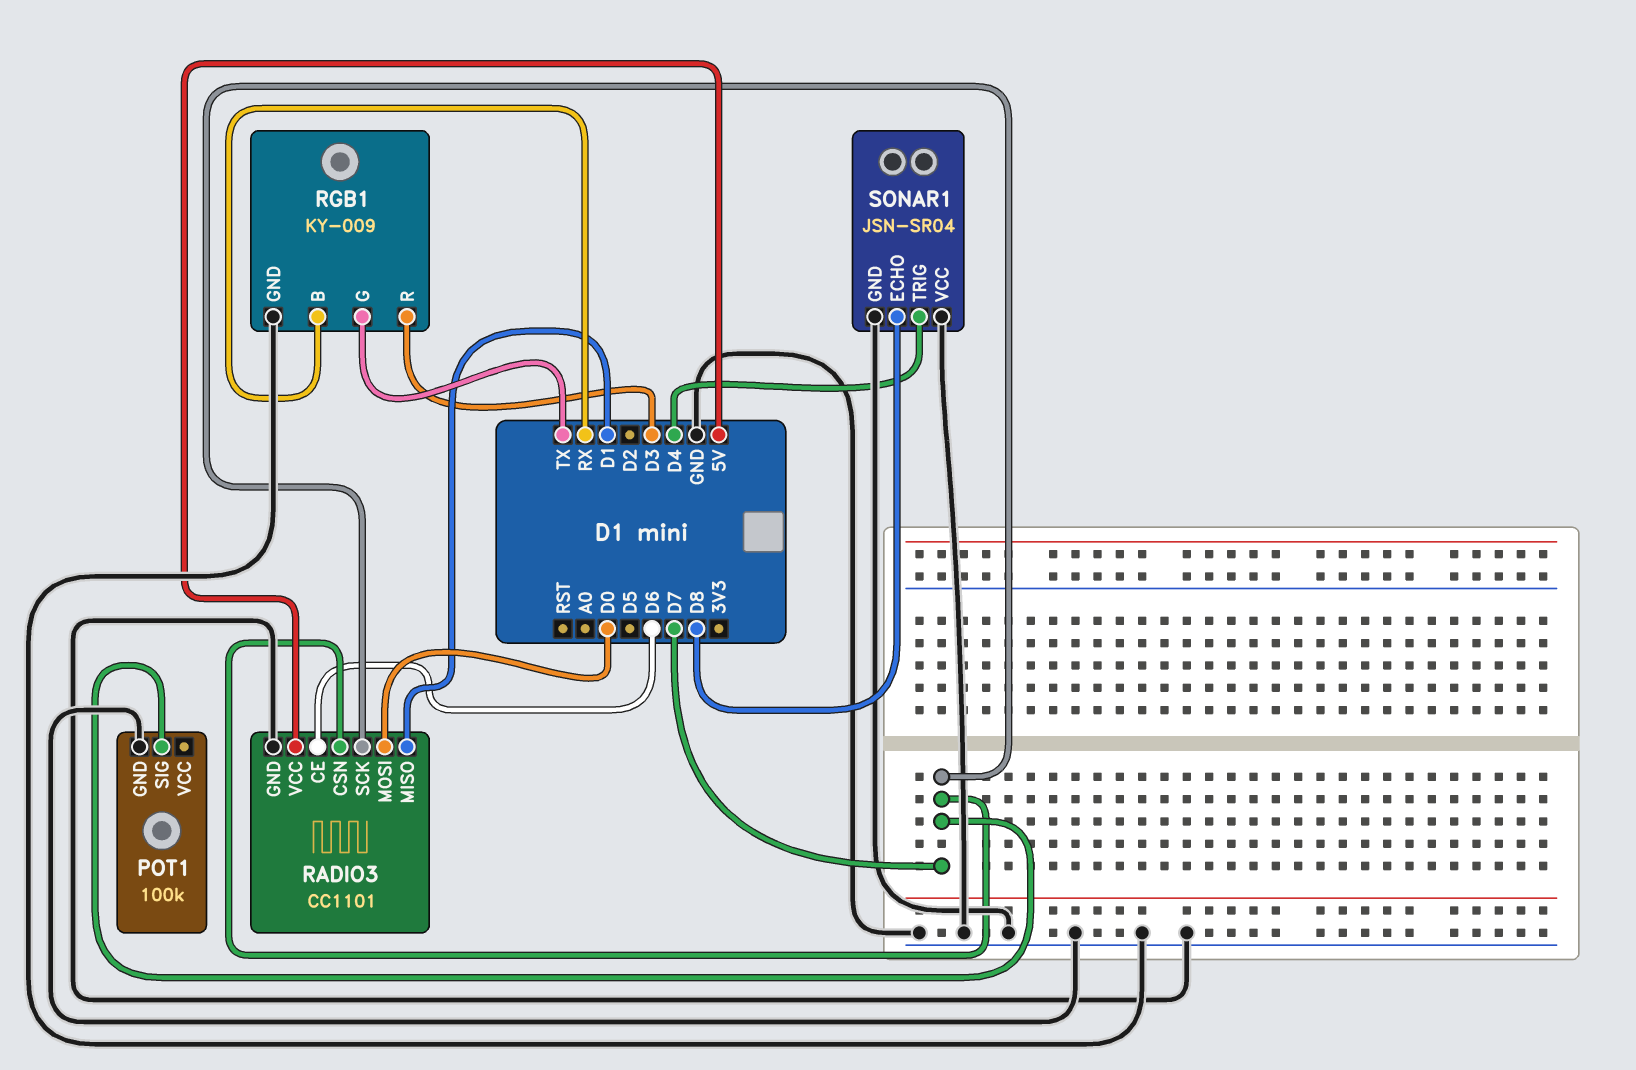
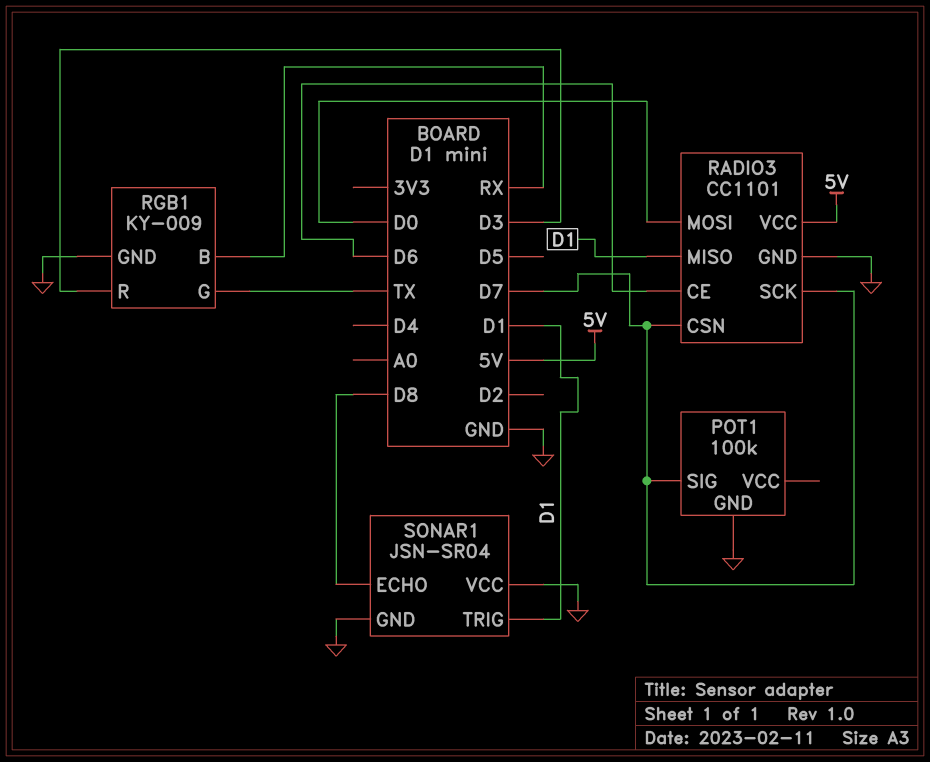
SONAR1 pin TRIG: D4 -> D1

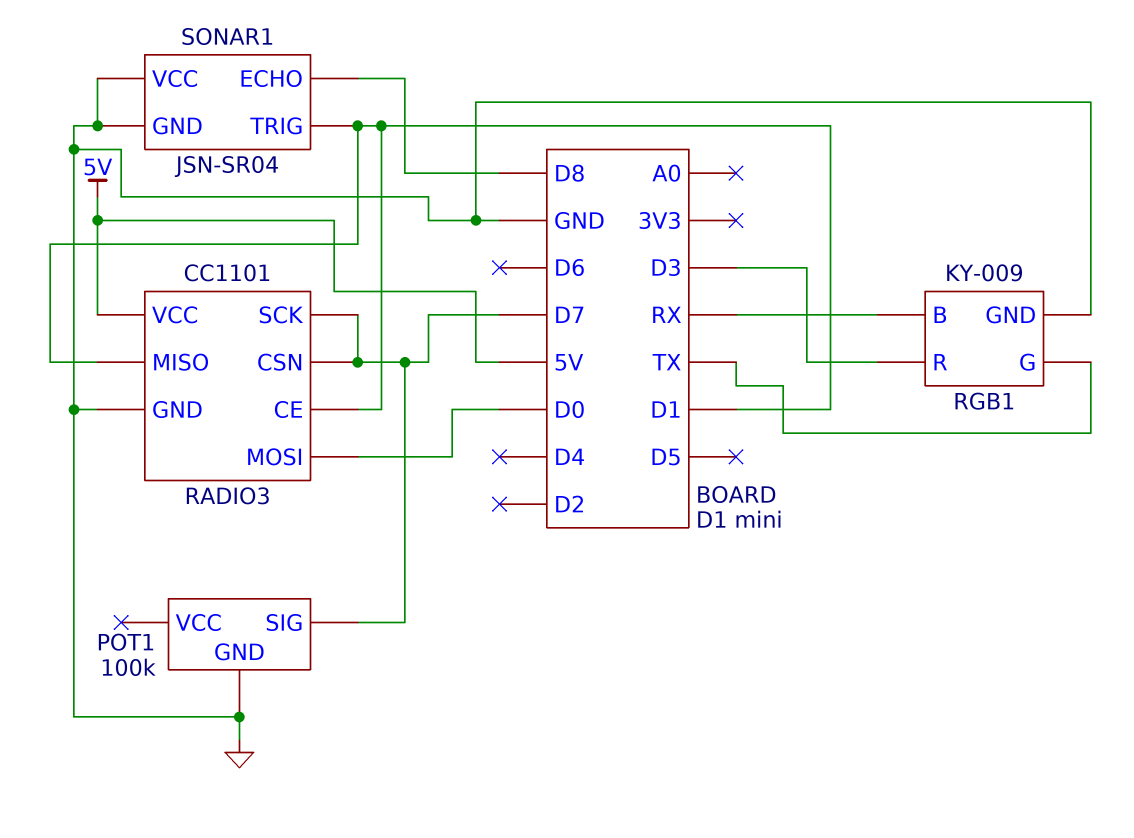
RADIO3 pin CE: D6 -> D1

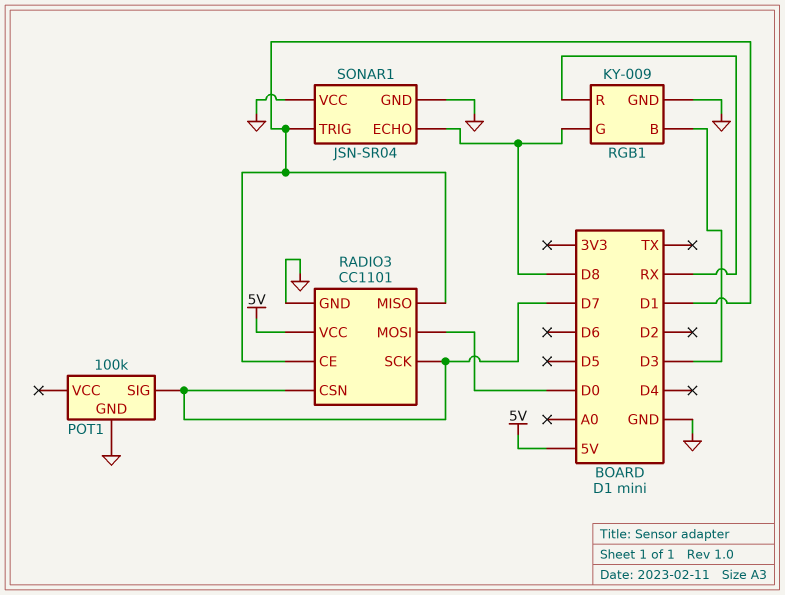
RGB1 pin B: RX -> D3
RGB1 pin G: TX -> D8
RGB1 pin R: D3 -> RX

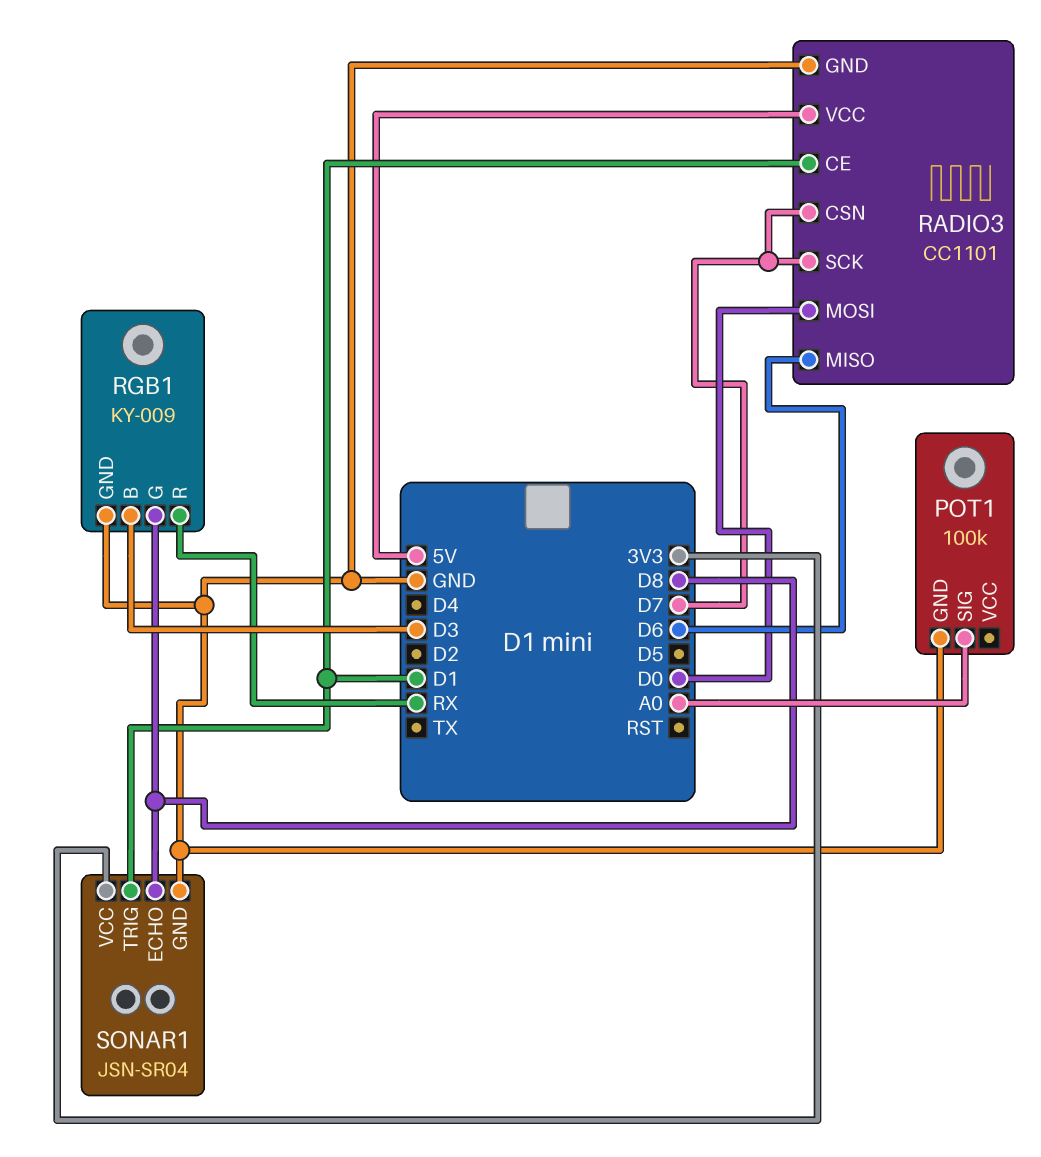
POT1 pin SIG: D7 -> A0
RADIO3 pin MISO: D1 -> D6
SONAR1 pin VCC: GND -> 3V3

